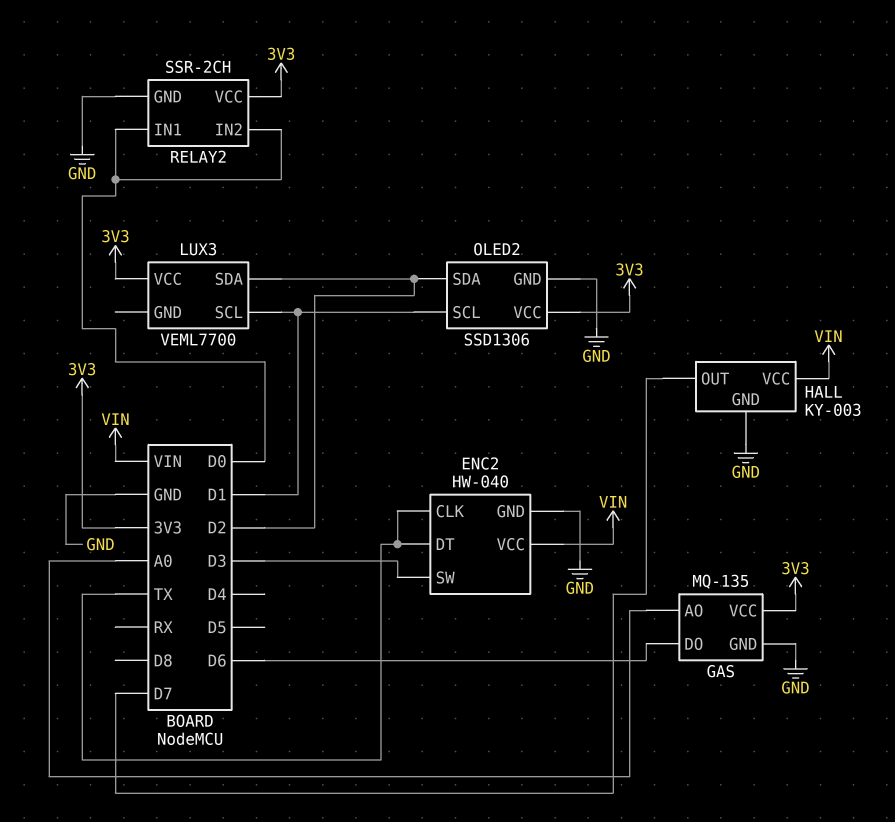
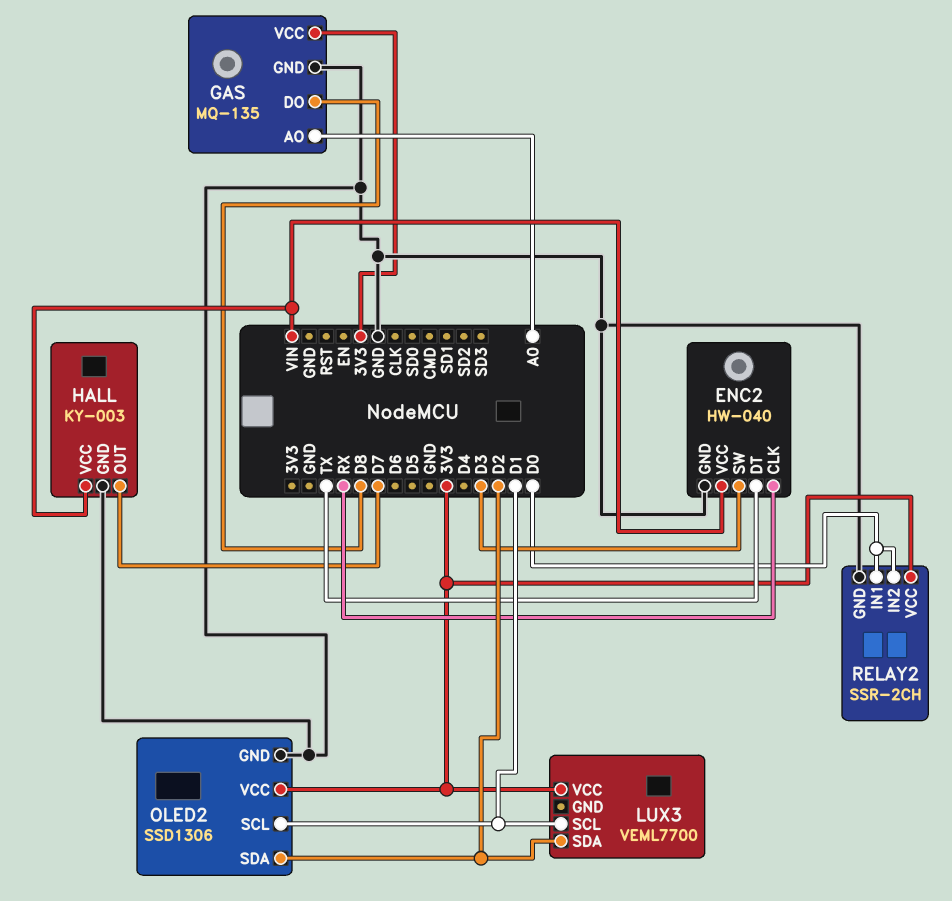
ENC2 pin CLK: TX -> RX
GAS pin DO: D6 -> D8

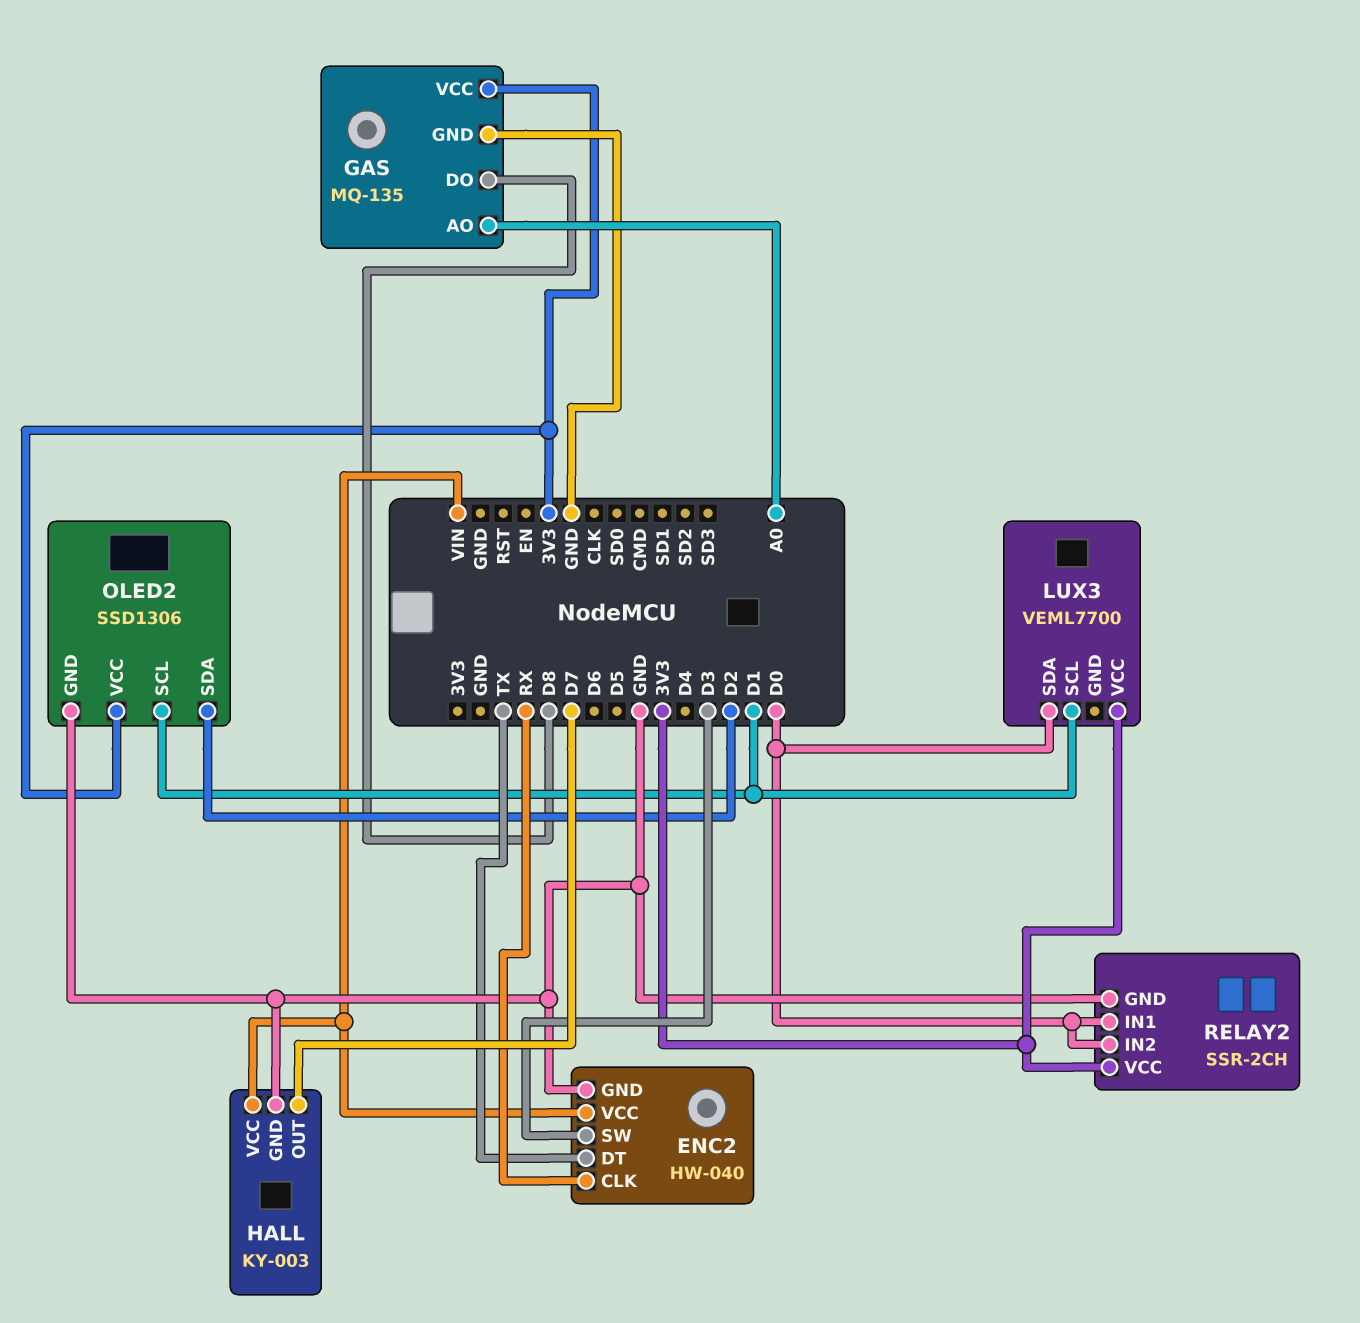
LUX3 pin SDA: D2 -> D0

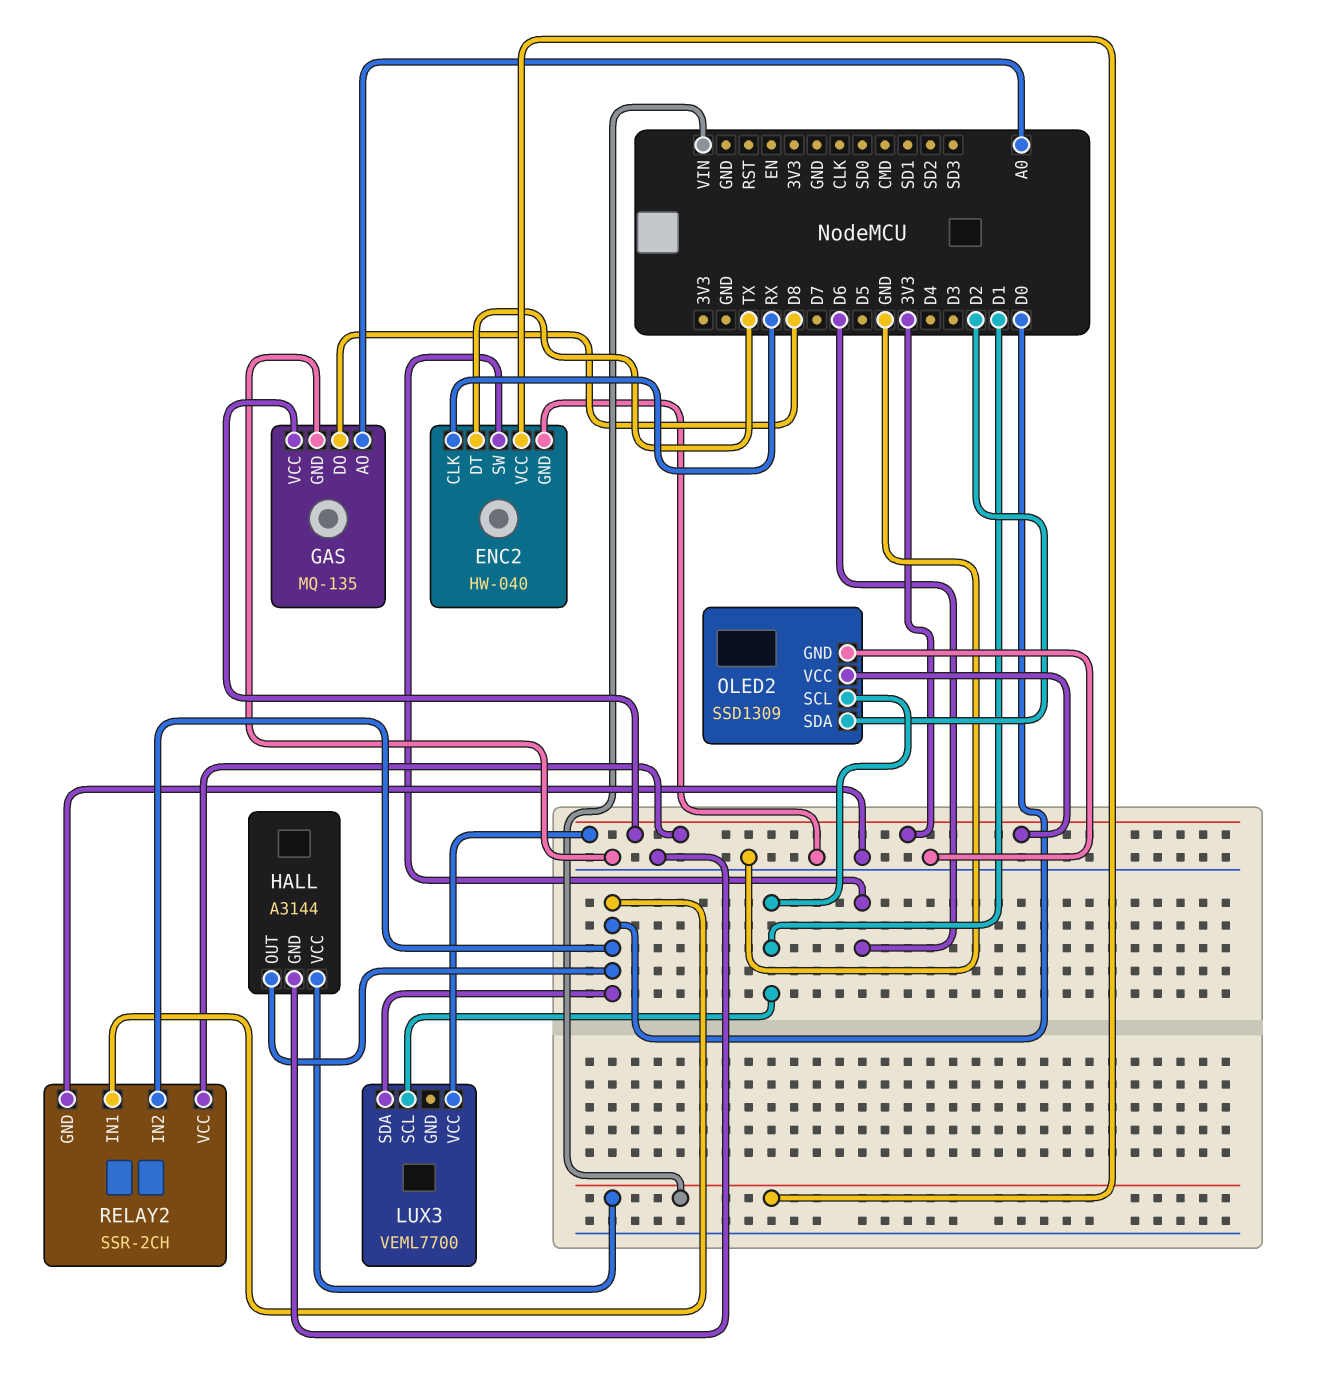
ENC2 pin SW: D3 -> D6
HALL: KY-003 -> A3144
HALL pin OUT: D7 -> D0
OLED2: SSD1306 -> SSD1309

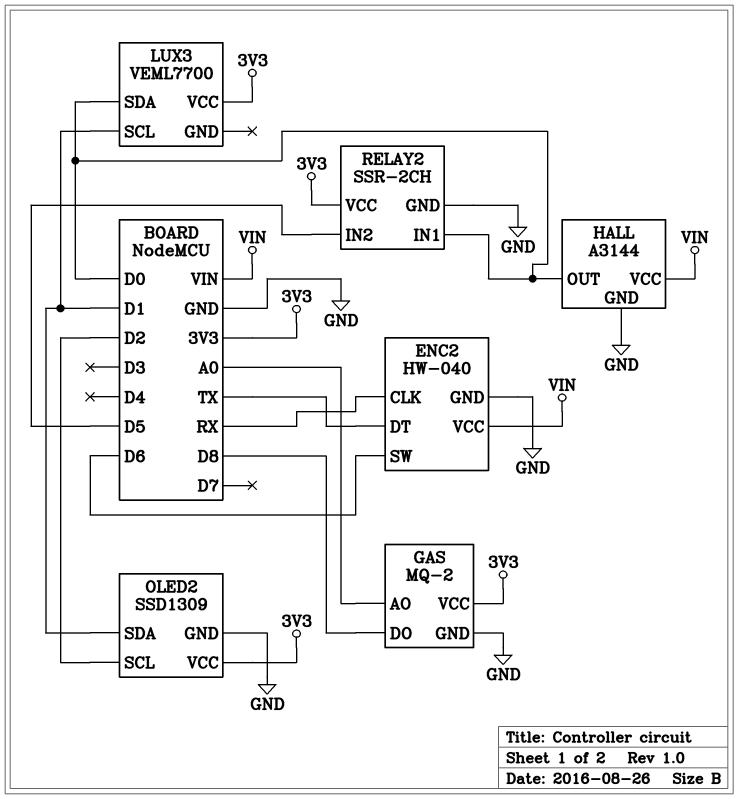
GAS: MQ-135 -> MQ-2
OLED2 pin SCL: D1 -> D2
OLED2 pin SDA: D2 -> D1
RELAY2 pin IN2: D0 -> D5

